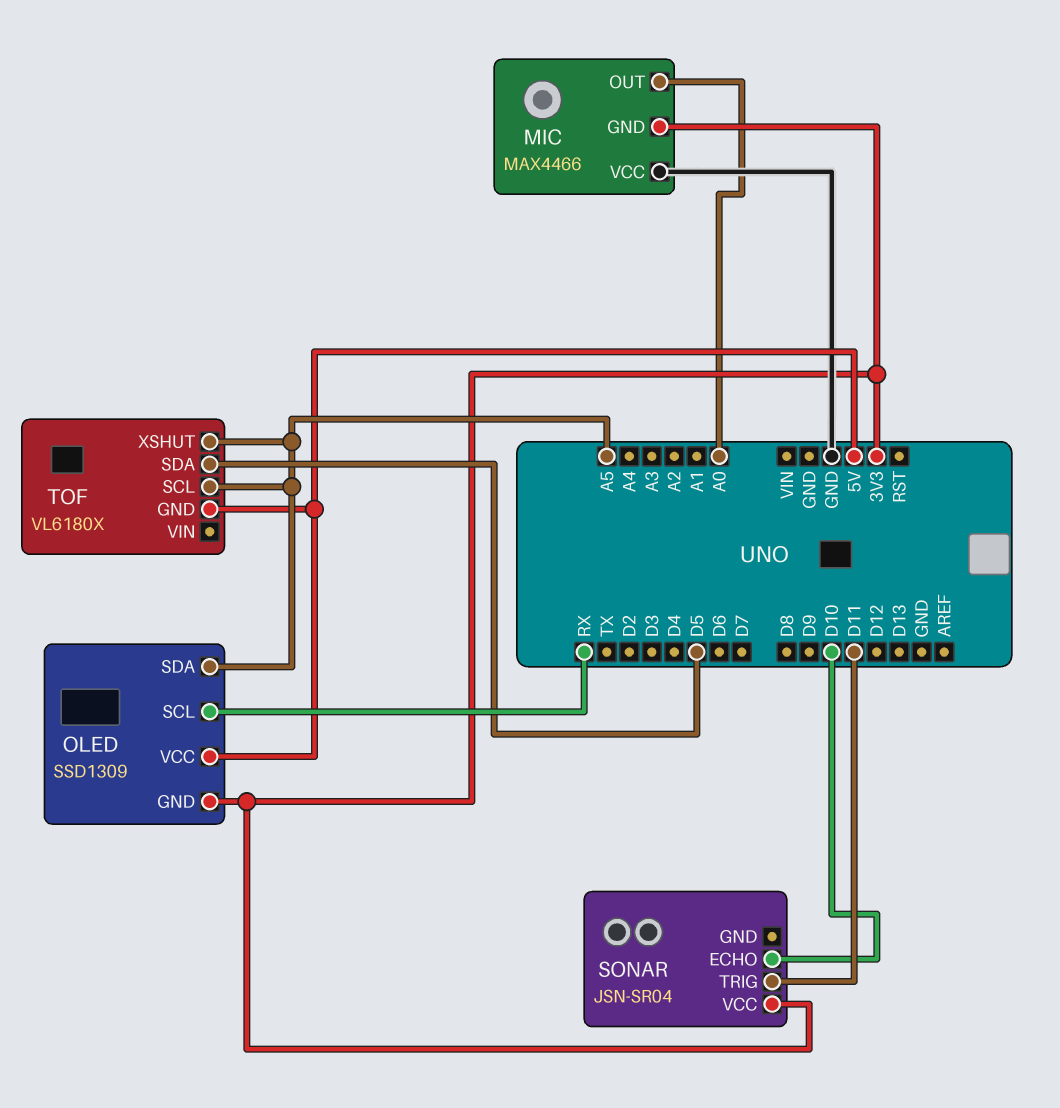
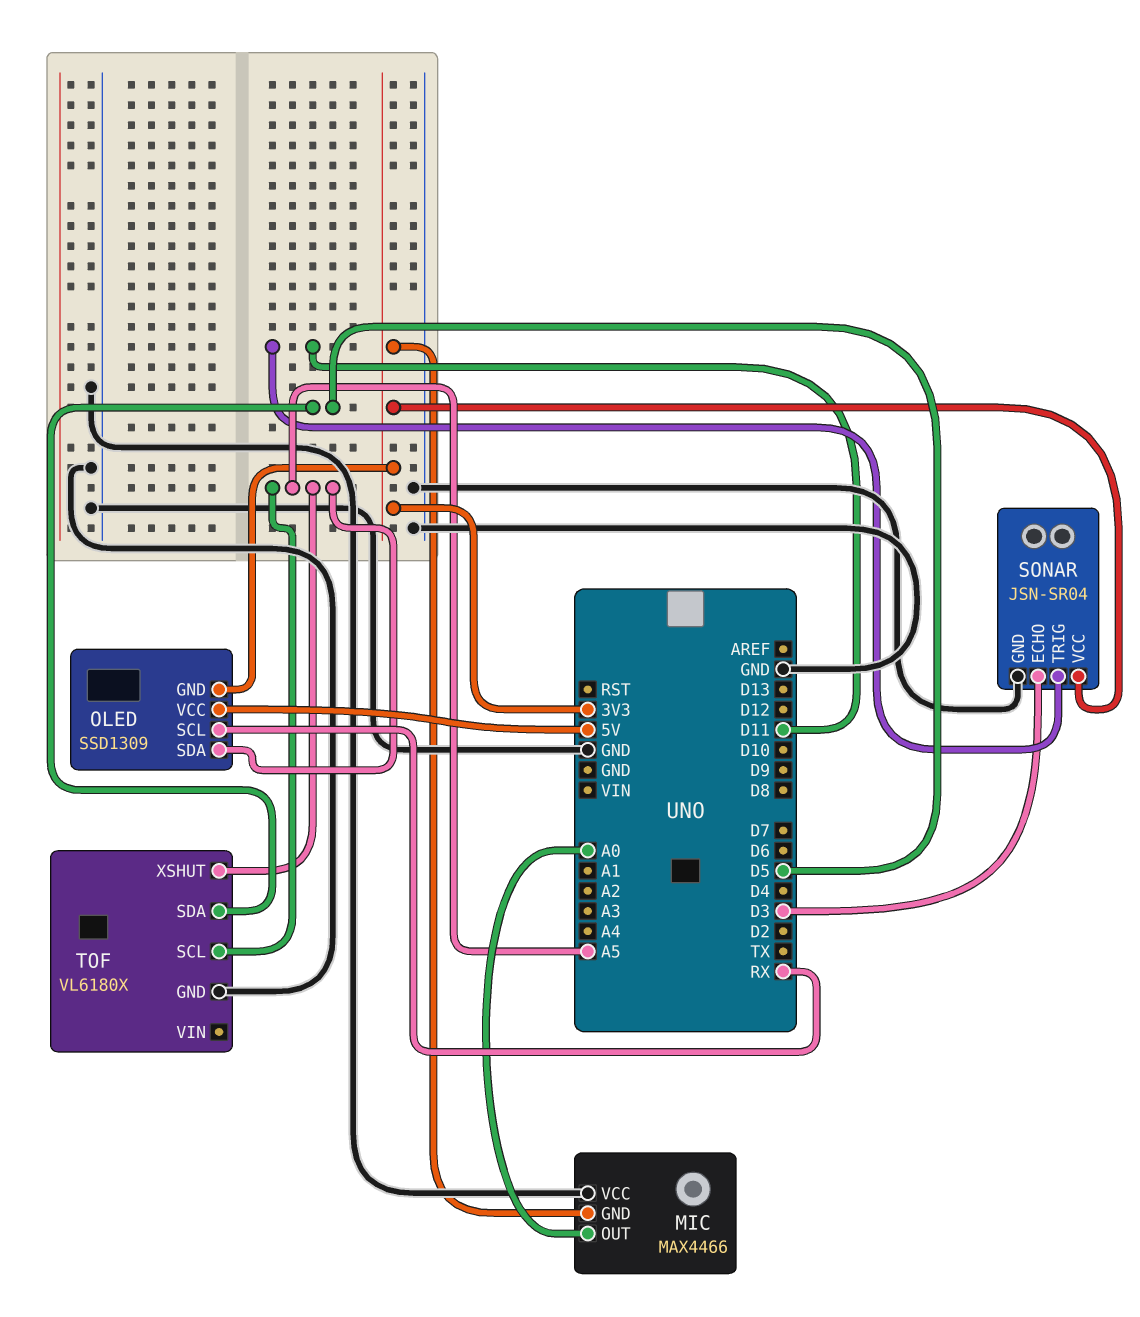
SONAR pin ECHO: D10 -> D3
SONAR pin GND: none -> GND
TOF pin GND: 5V -> GND

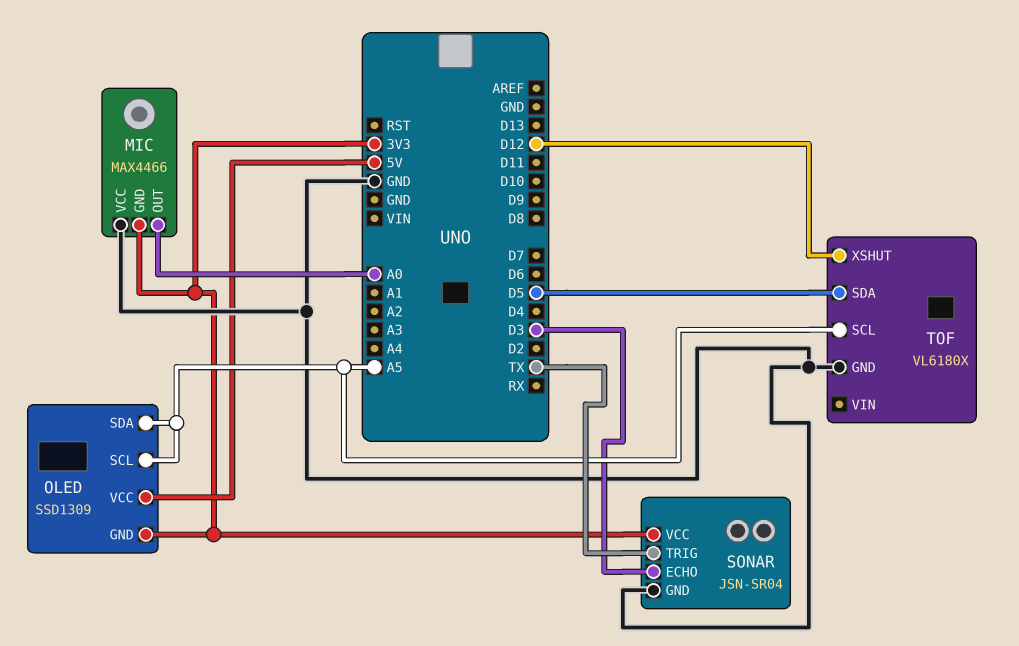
OLED pin SCL: RX -> A5
SONAR pin TRIG: D11 -> TX
TOF pin XSHUT: A5 -> D12

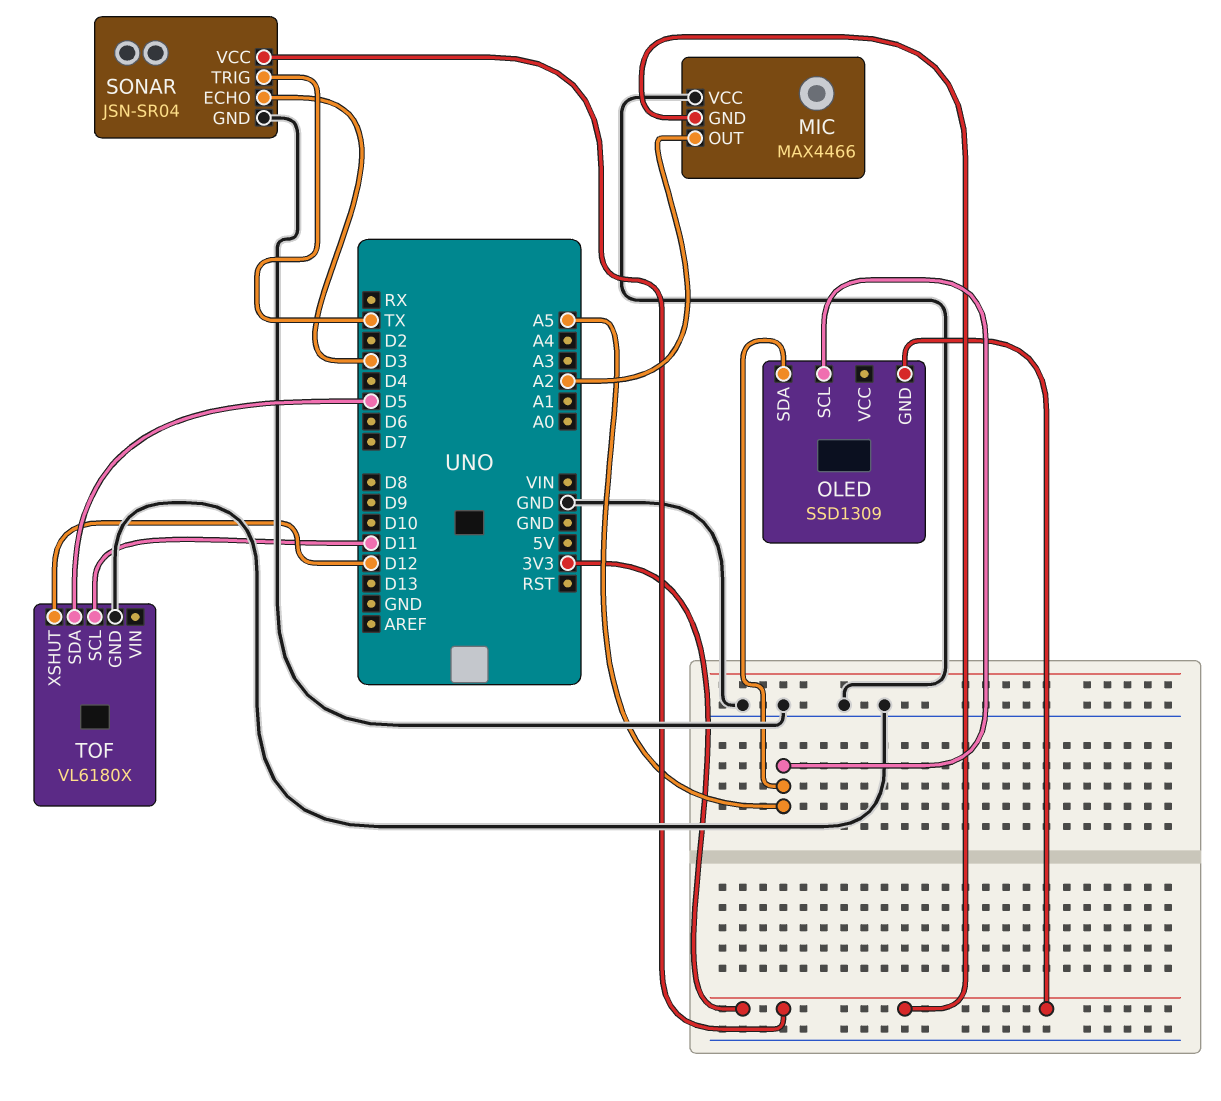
MIC pin OUT: A0 -> A2
OLED pin VCC: 5V -> none
TOF pin SCL: A5 -> D11

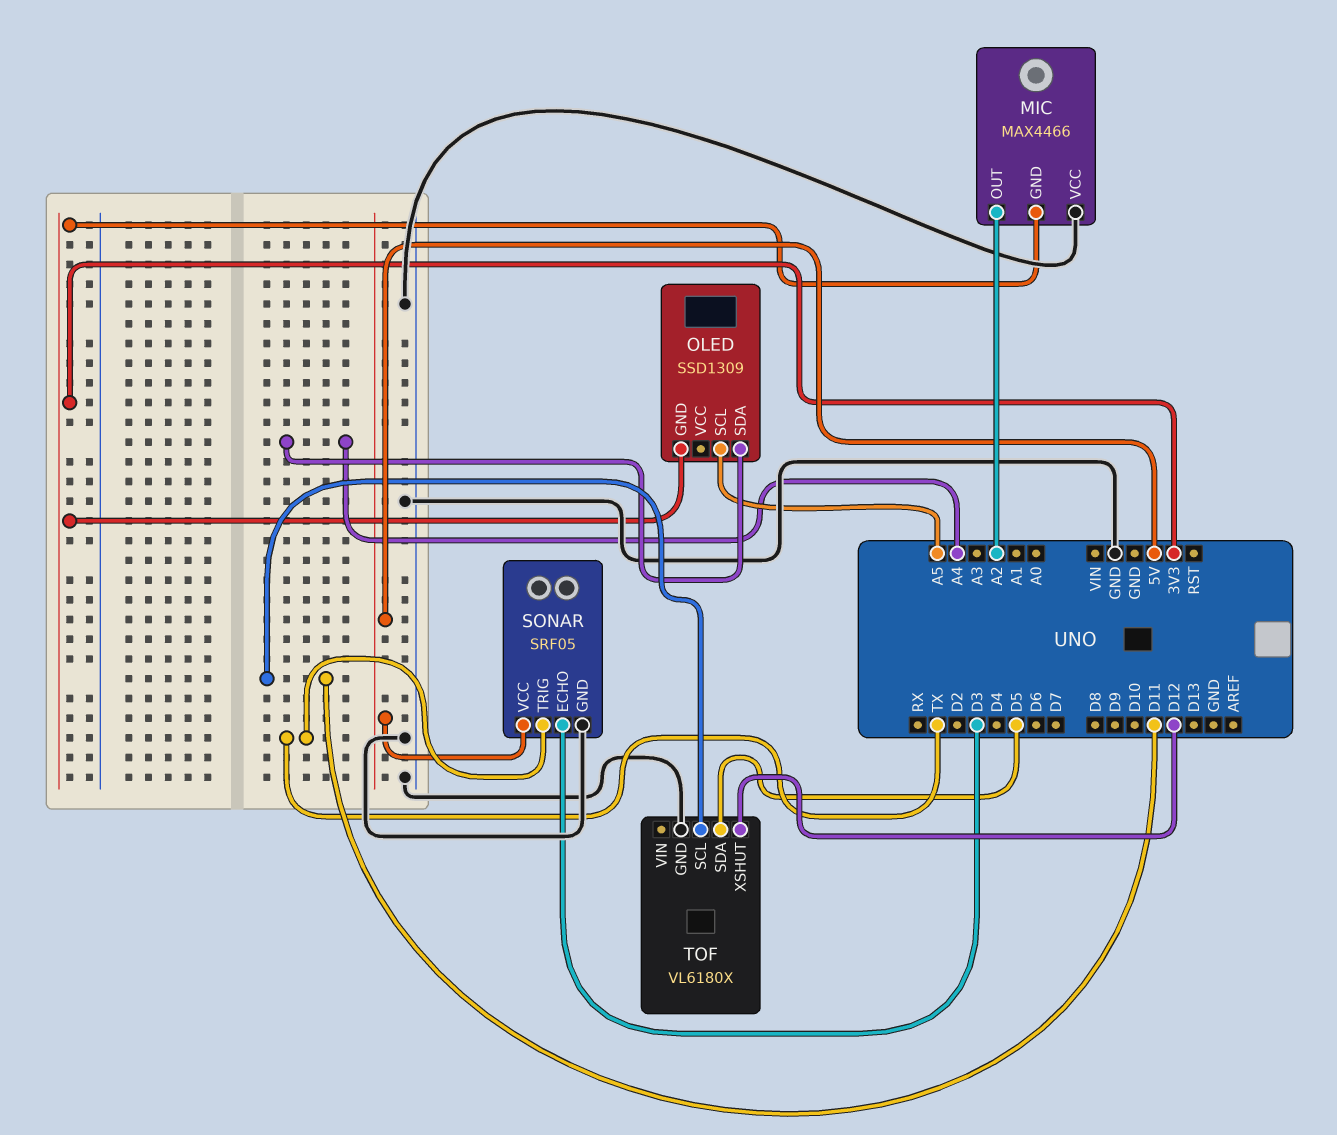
OLED pin SDA: A5 -> A4
SONAR: JSN-SR04 -> SRF05
SONAR pin VCC: 3V3 -> 5V

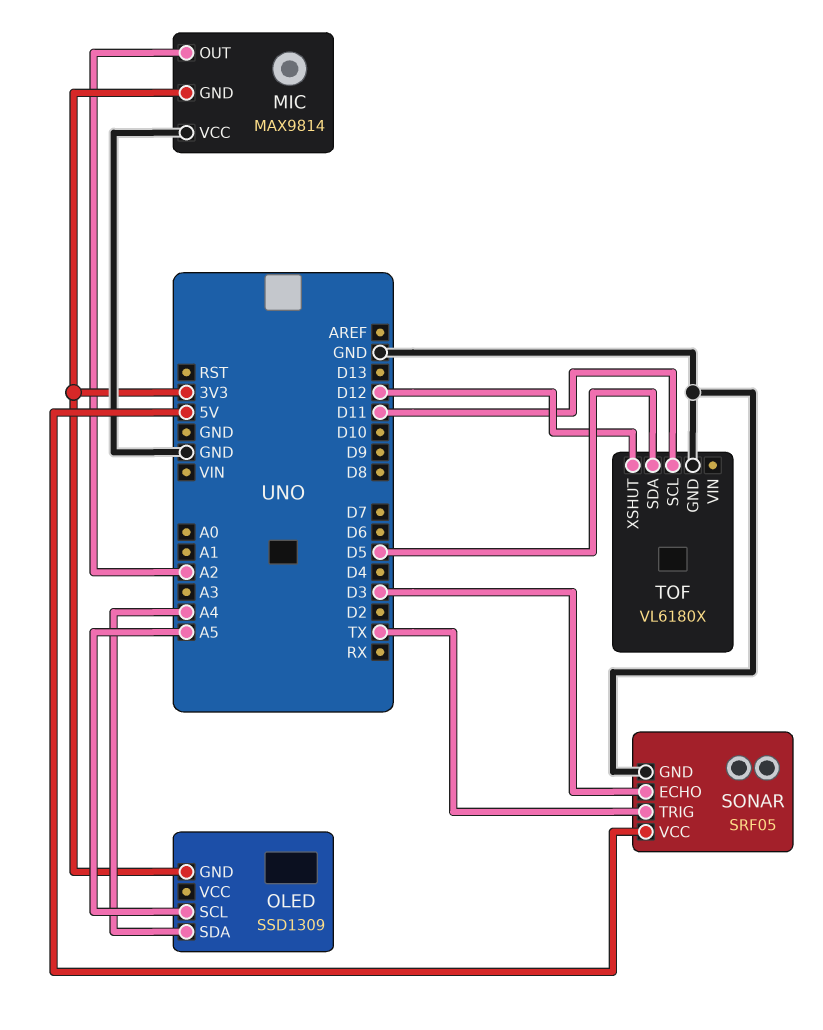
MIC: MAX4466 -> MAX9814

